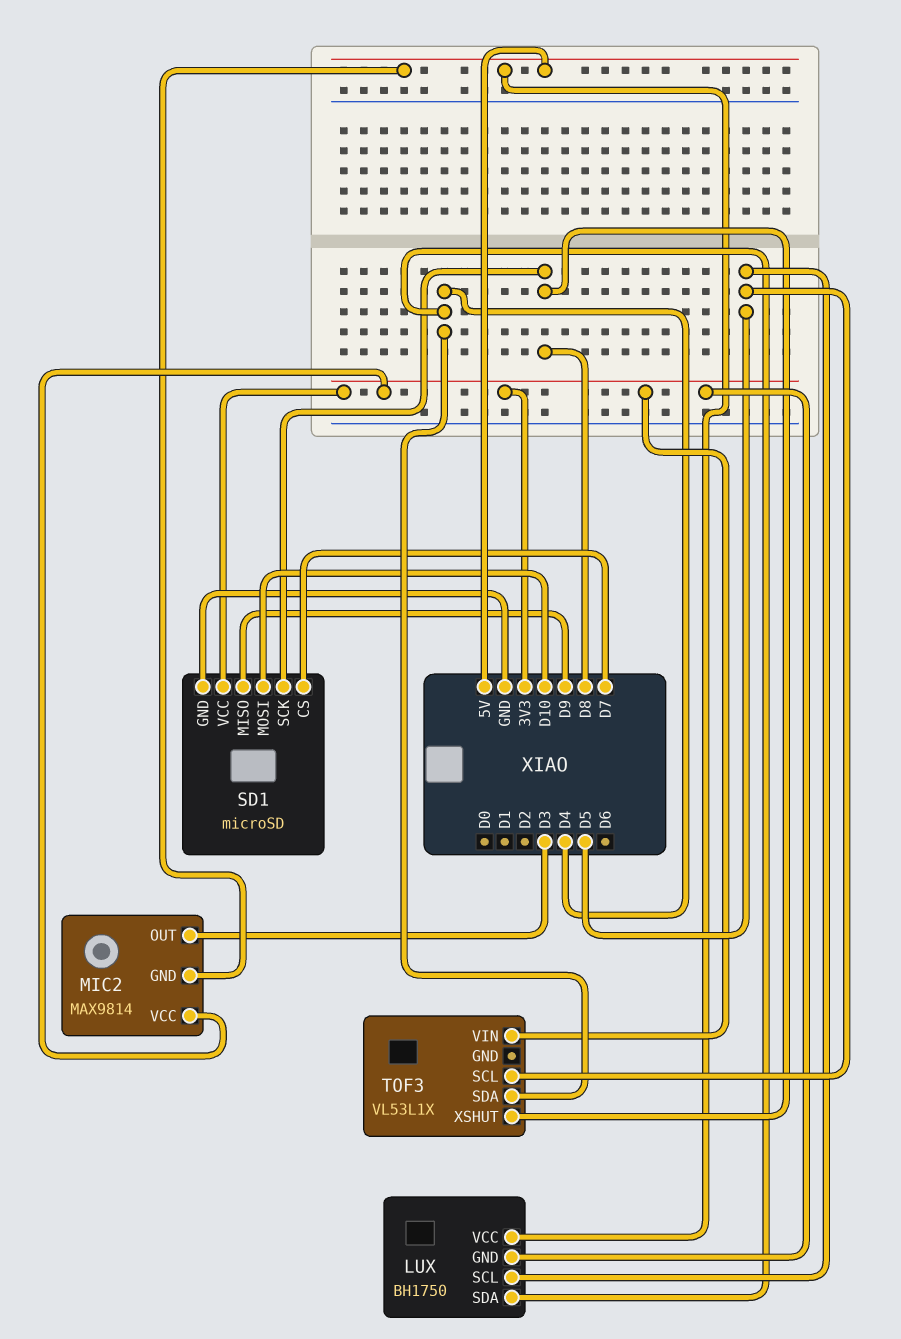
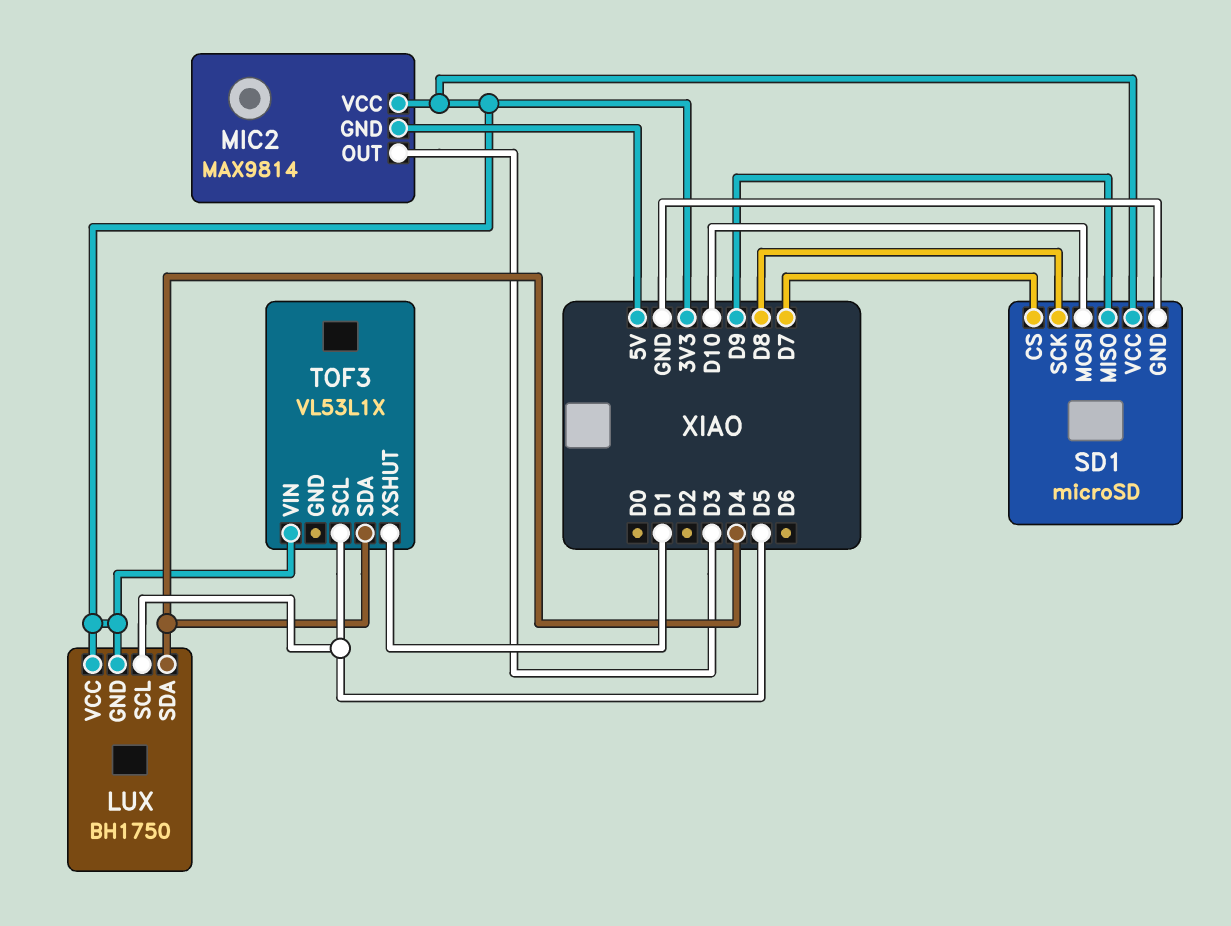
LUX pin VCC: 5V -> 3V3
TOF3 pin XSHUT: D8 -> D1

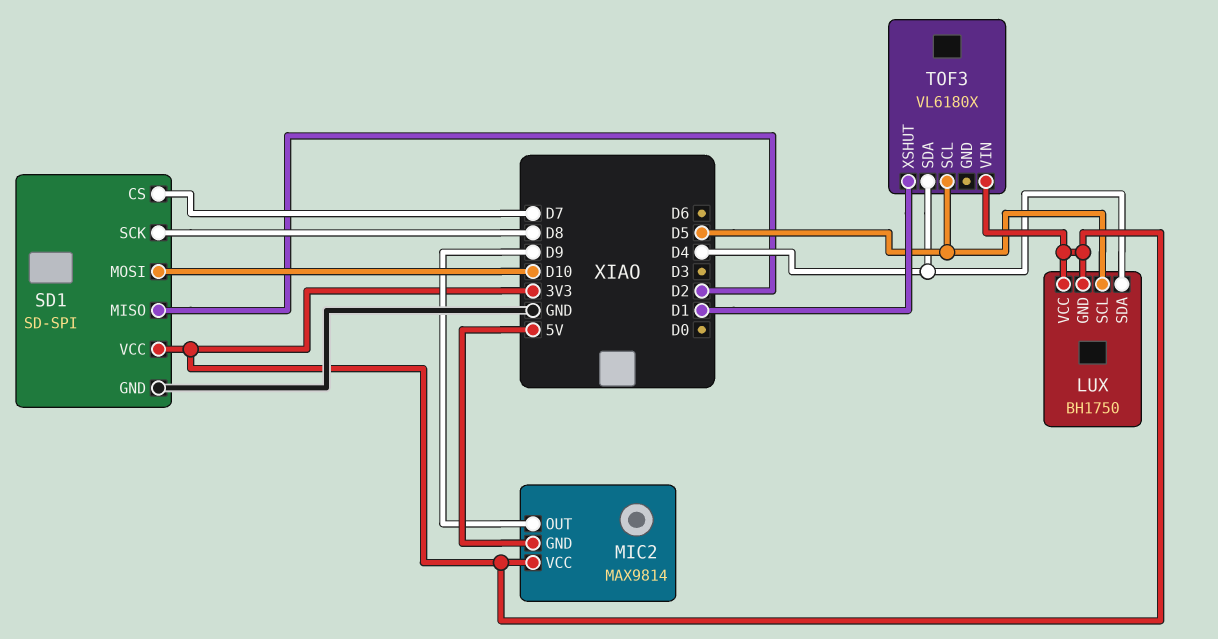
MIC2 pin OUT: D3 -> D9
SD1: microSD -> SD-SPI
SD1 pin MISO: D9 -> D2
TOF3: VL53L1X -> VL6180X

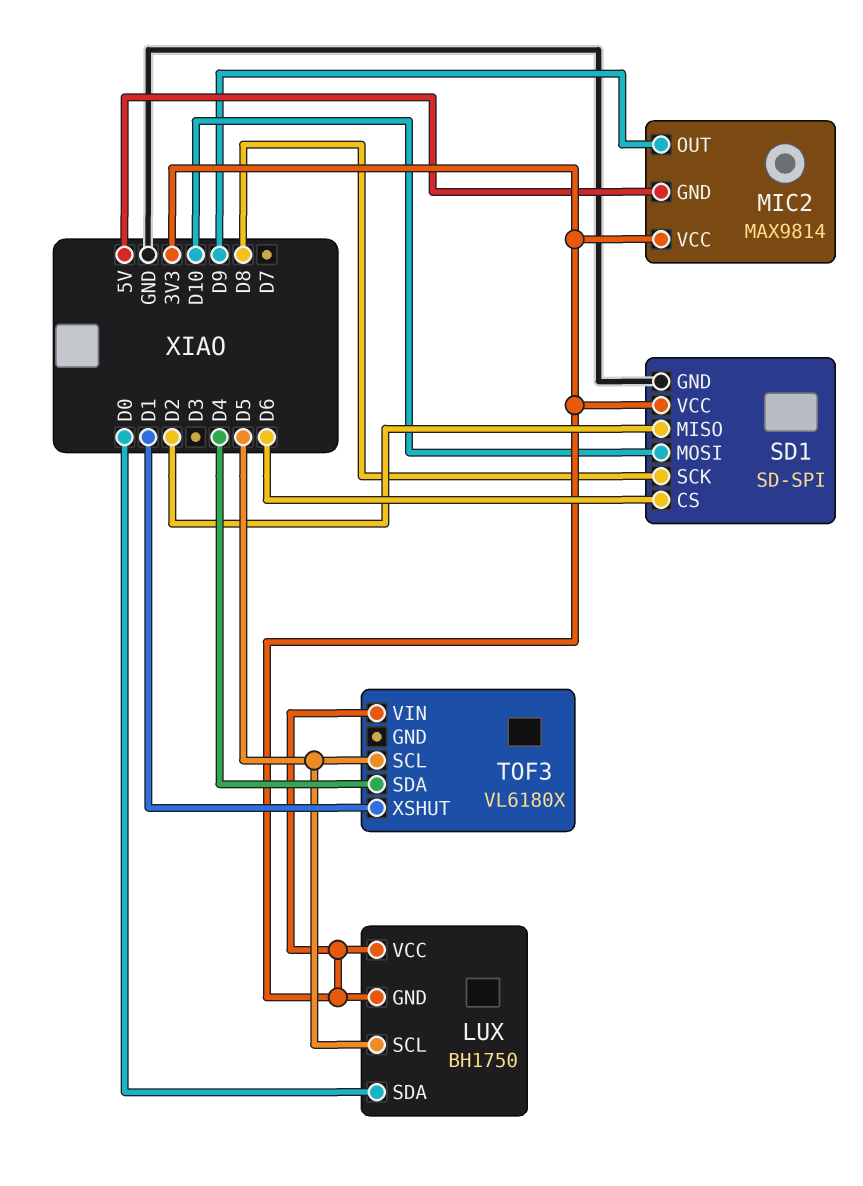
LUX pin SDA: D4 -> D0
SD1 pin CS: D7 -> D6

